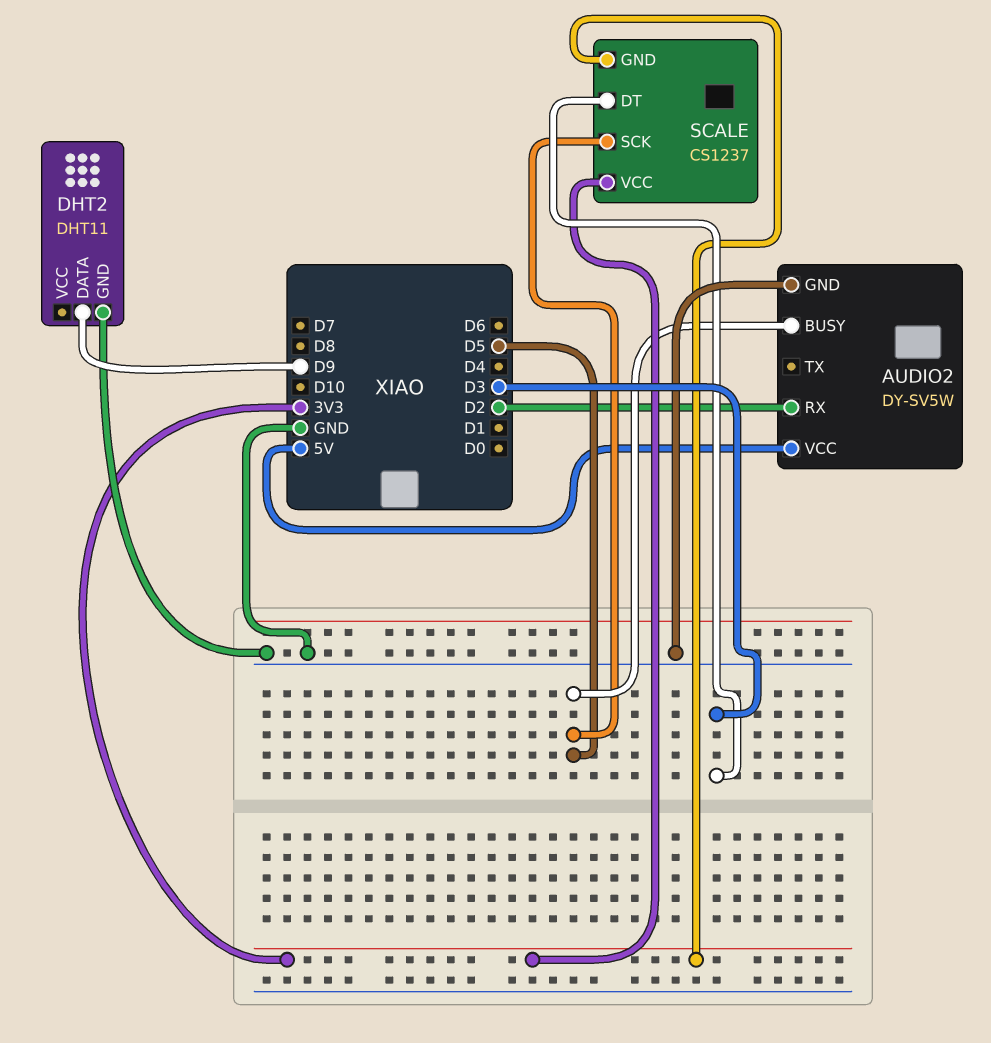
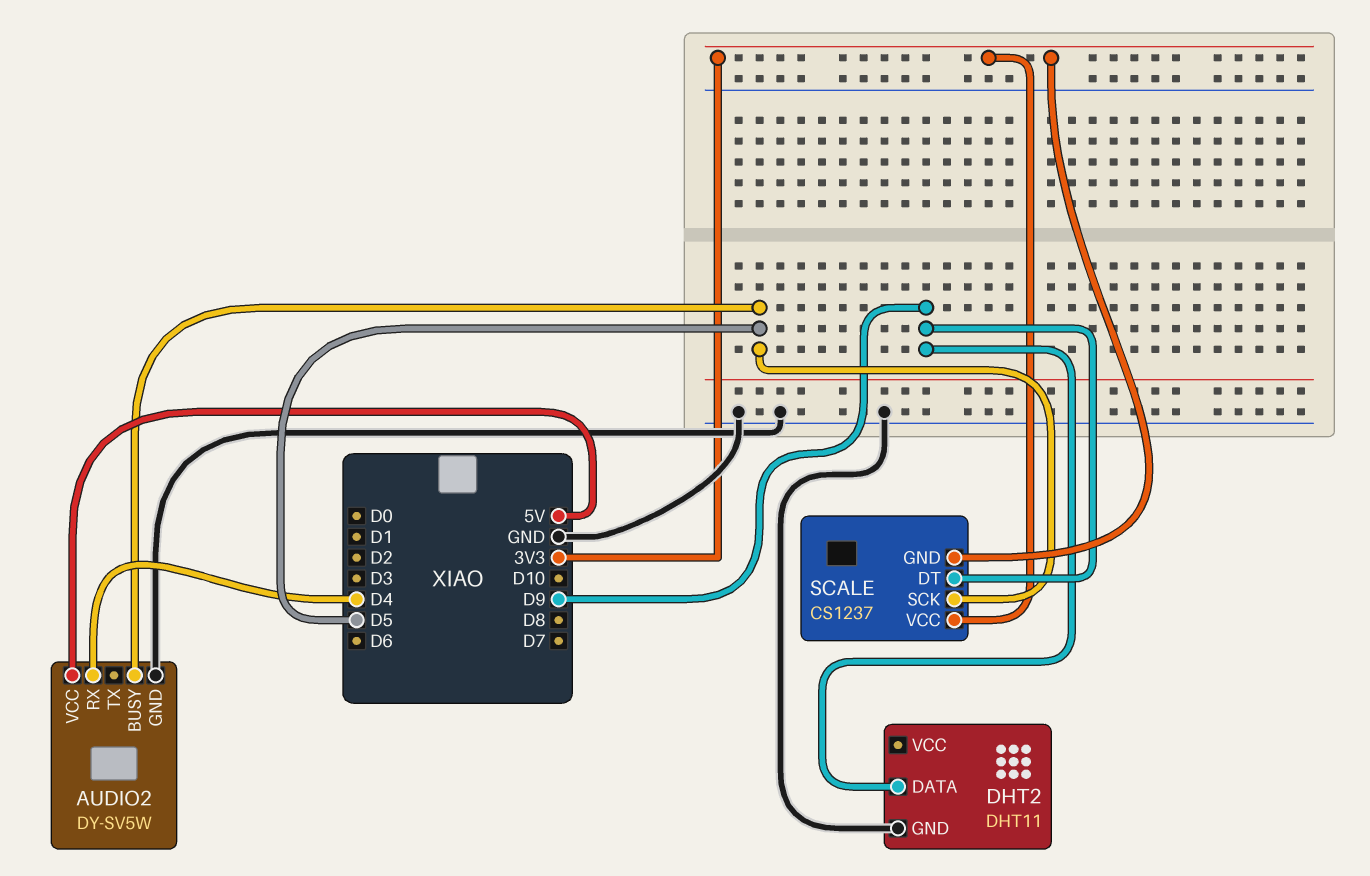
AUDIO2 pin RX: D2 -> D4
SCALE pin DT: D3 -> D9

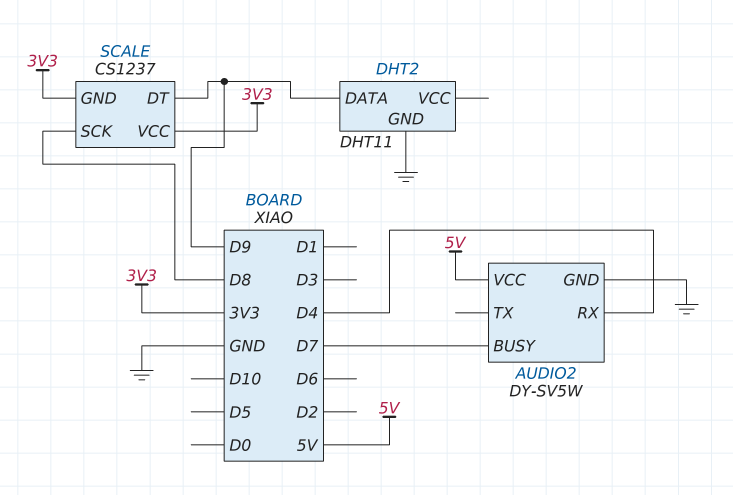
AUDIO2 pin BUSY: D5 -> D7
SCALE pin SCK: D5 -> D8

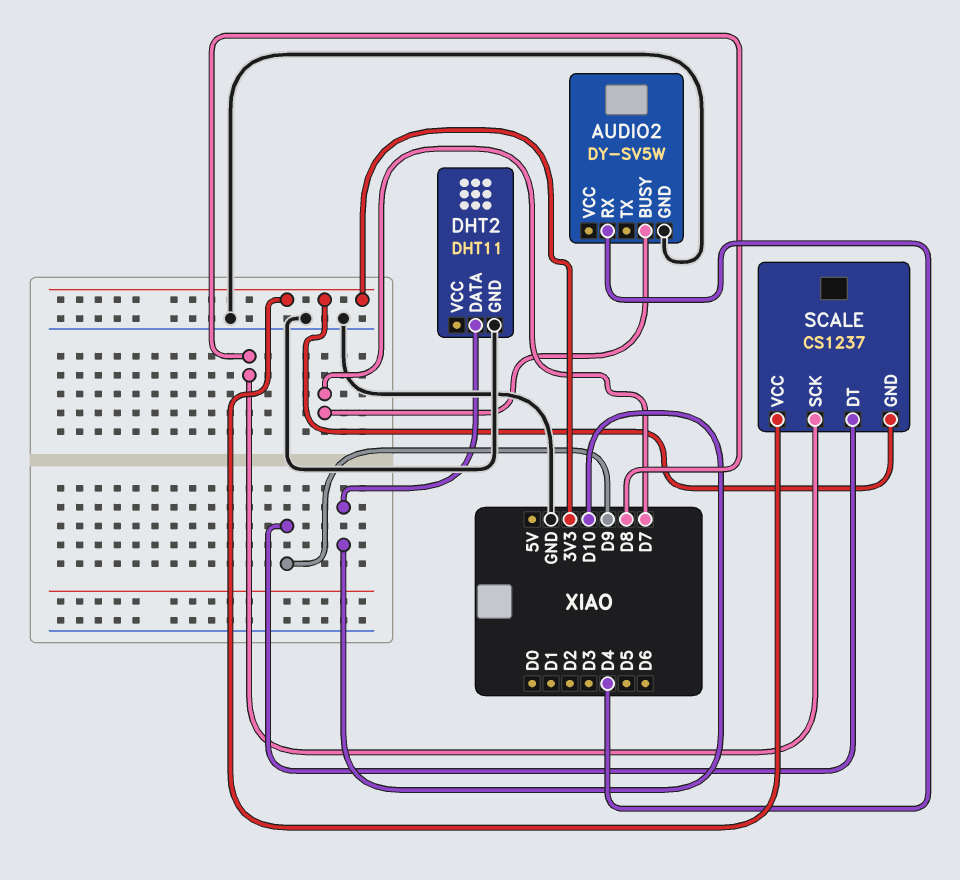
AUDIO2 pin VCC: 5V -> none
DHT2 pin DATA: D9 -> D10

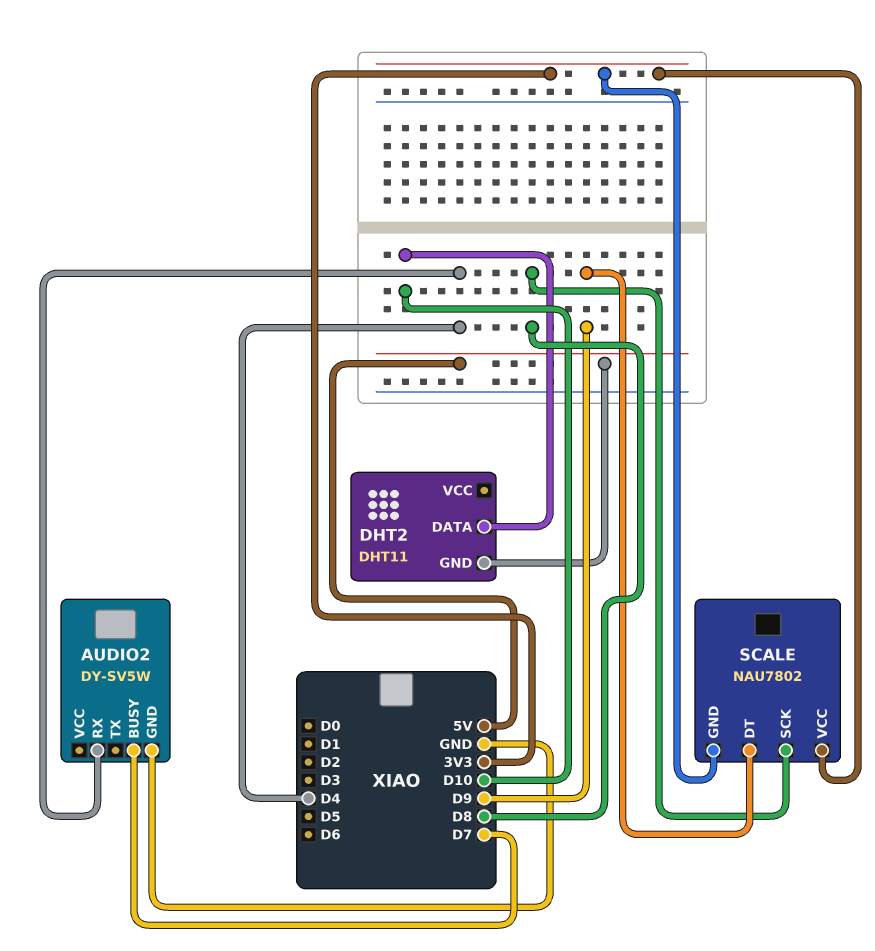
DHT2 pin GND: GND -> 5V
SCALE: CS1237 -> NAU7802

